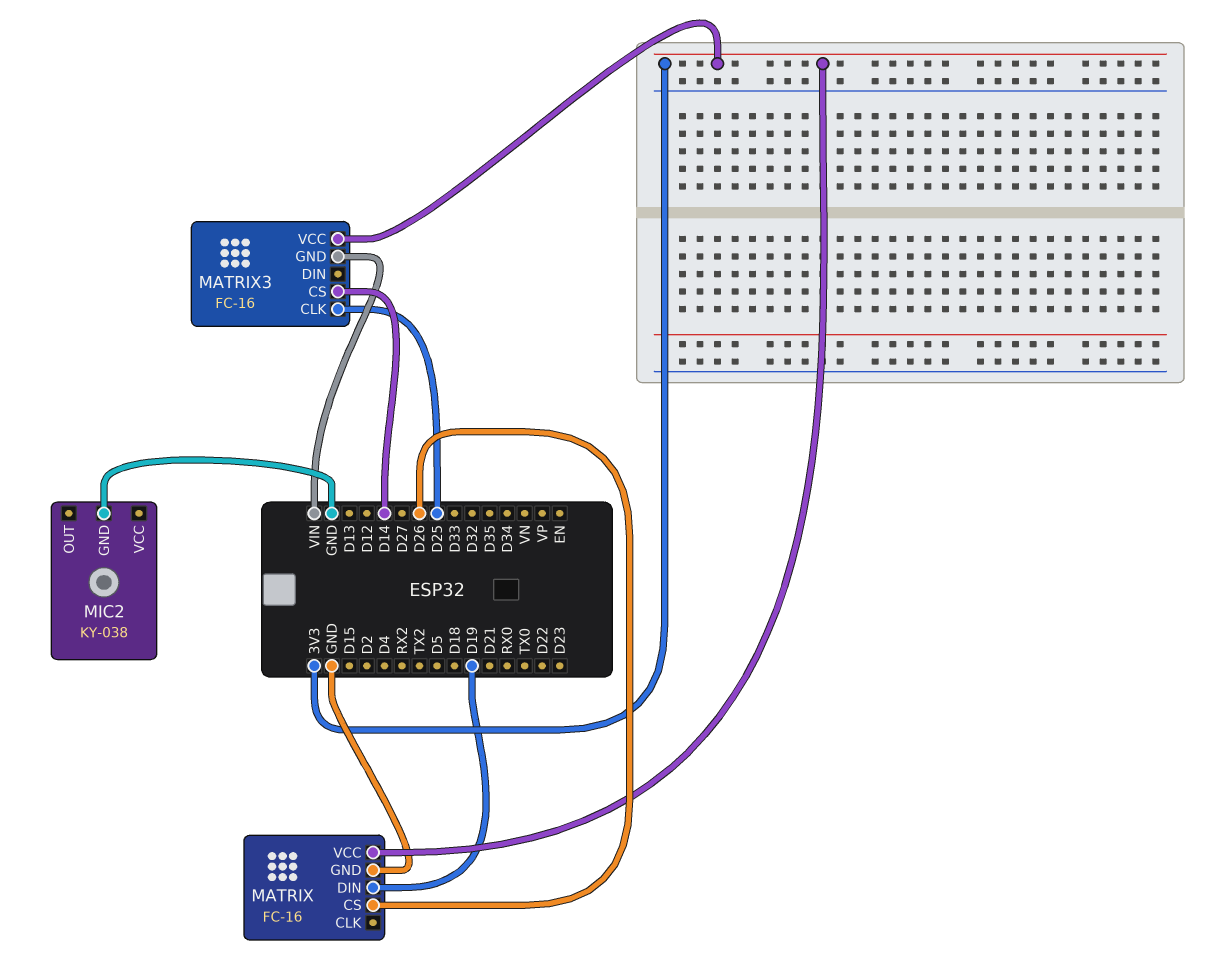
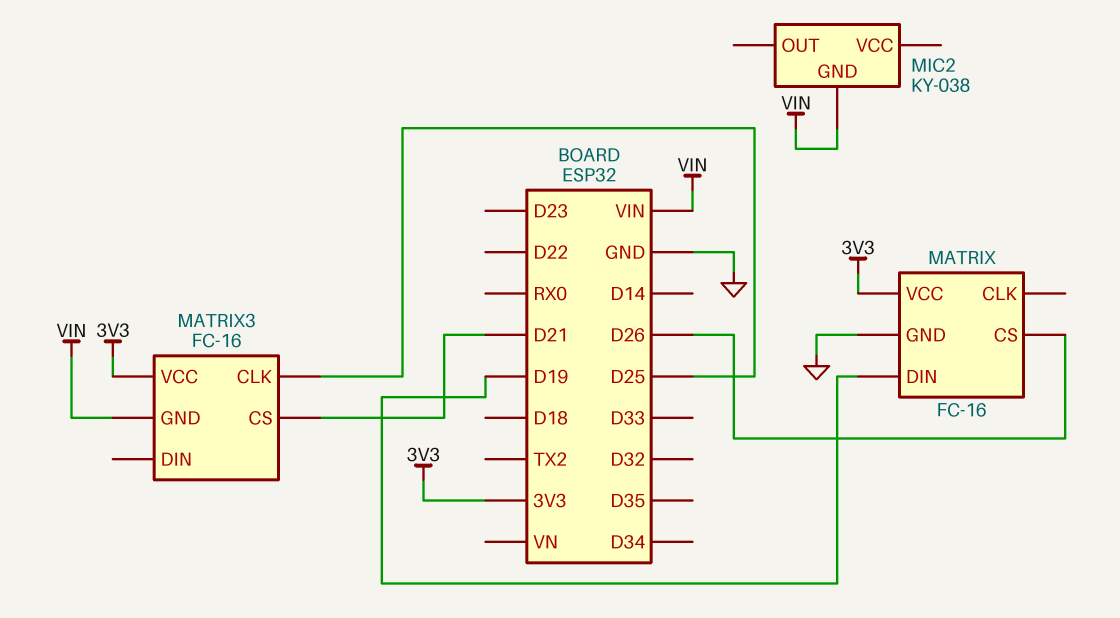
MATRIX3 pin CS: D14 -> D21
MIC2 pin GND: GND -> VIN

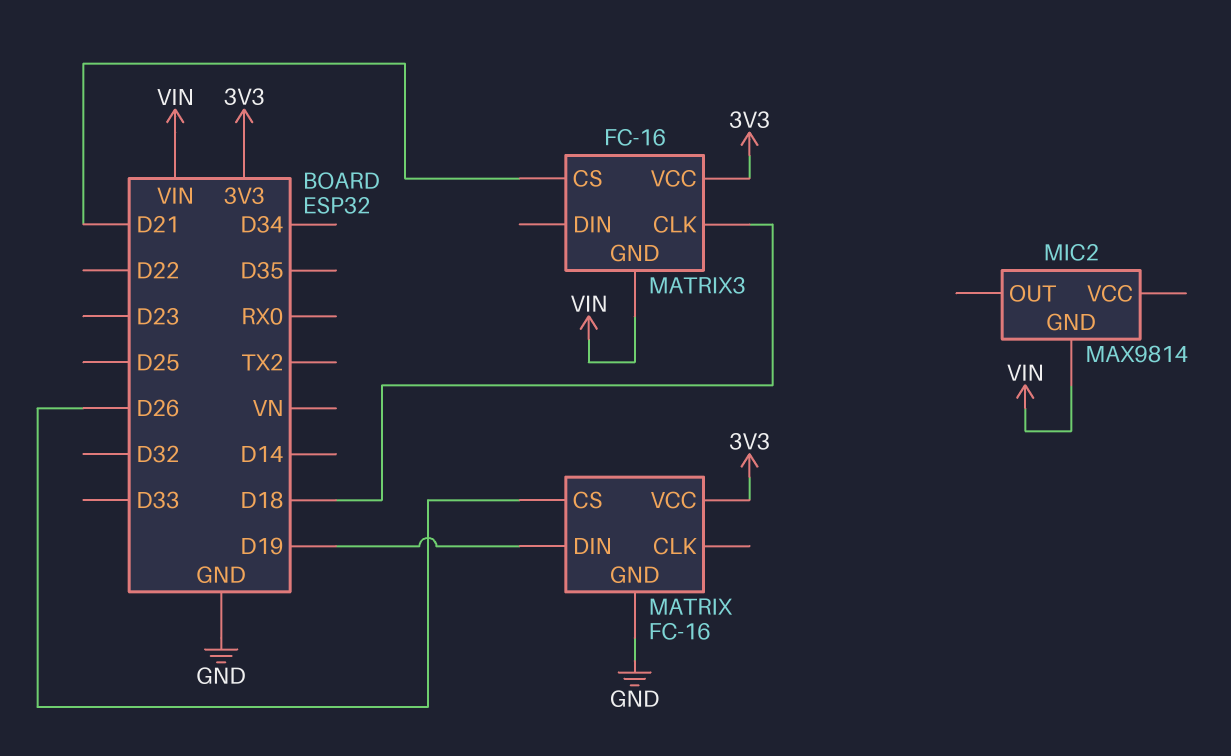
MATRIX3 pin CLK: D25 -> D18
MIC2: KY-038 -> MAX9814

